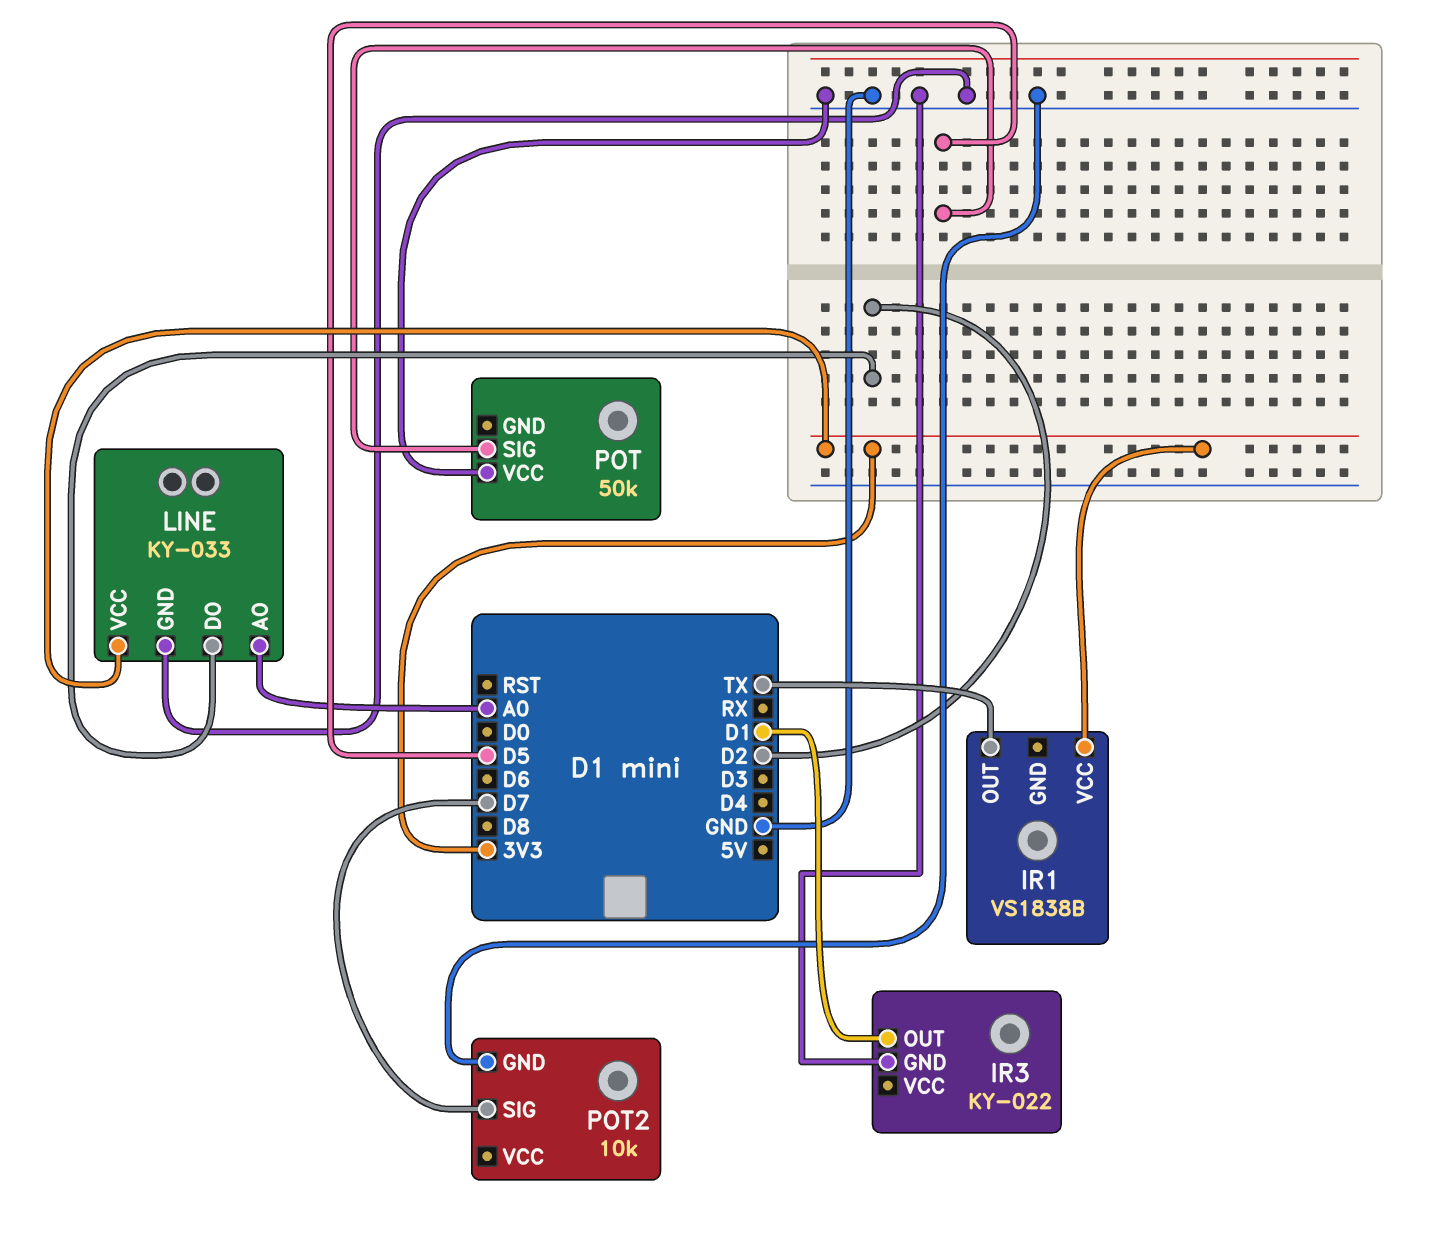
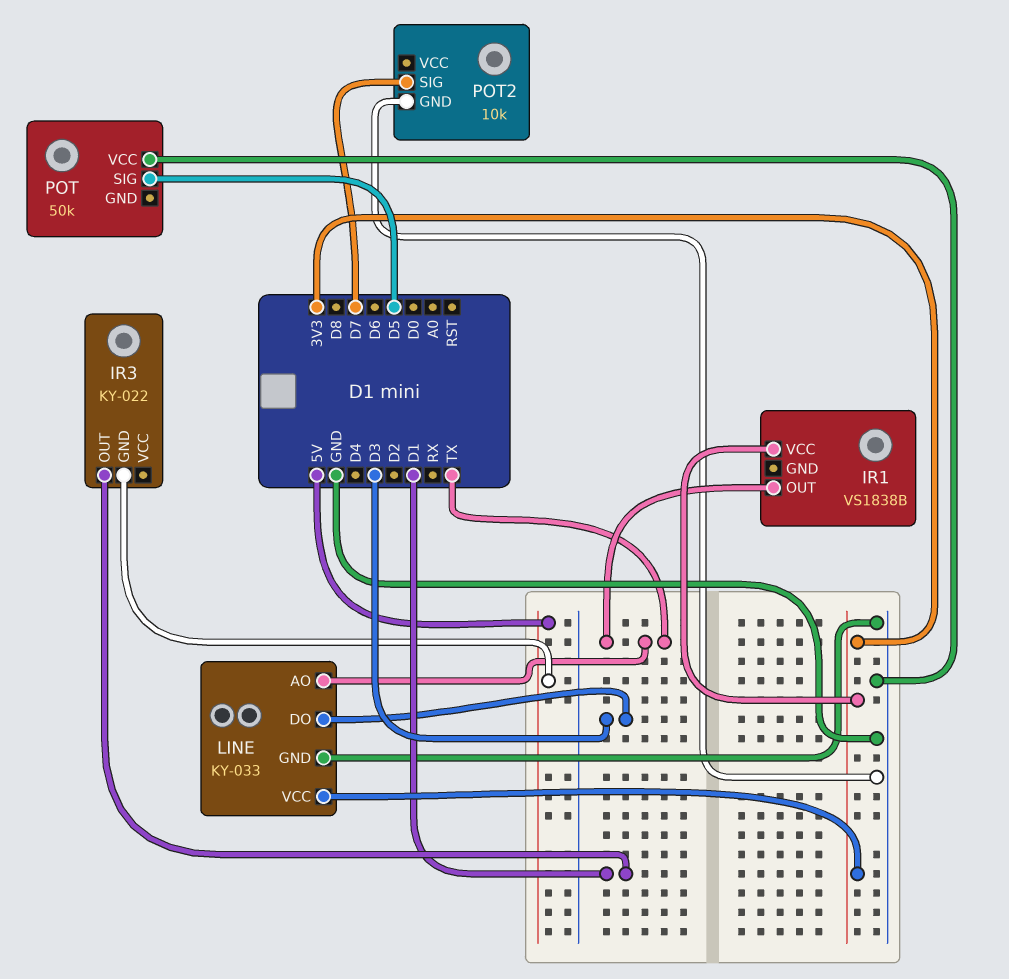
IR3 pin GND: GND -> 5V
LINE pin AO: A0 -> TX
LINE pin DO: D2 -> D3

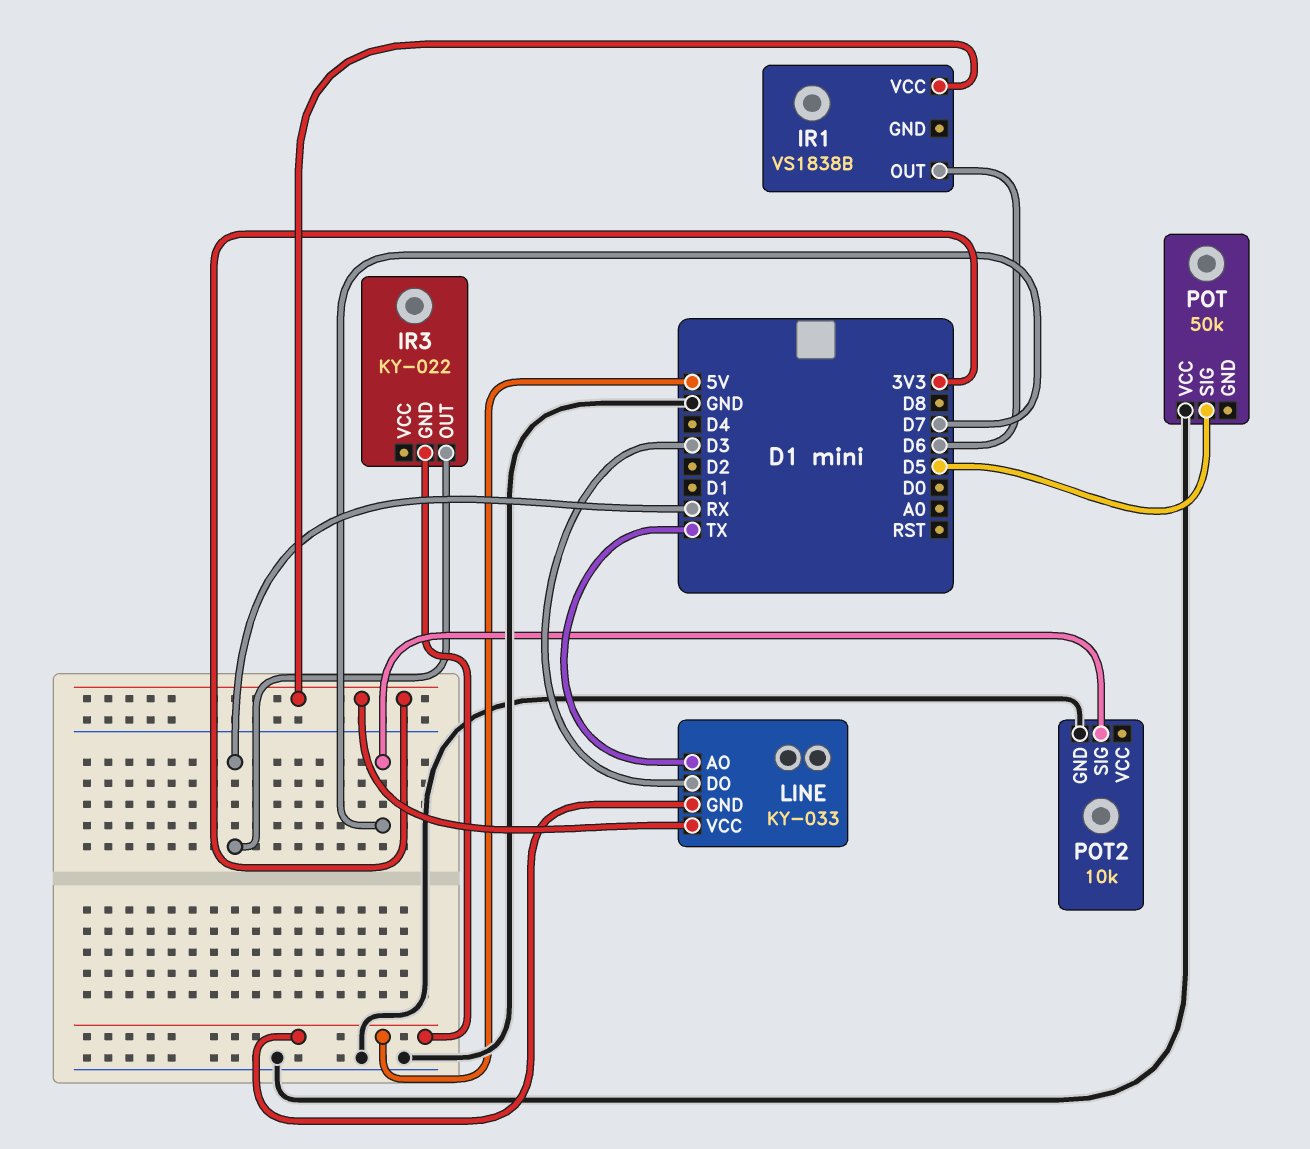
IR1 pin OUT: TX -> D6
IR3 pin OUT: D1 -> RX
LINE pin GND: GND -> 5V

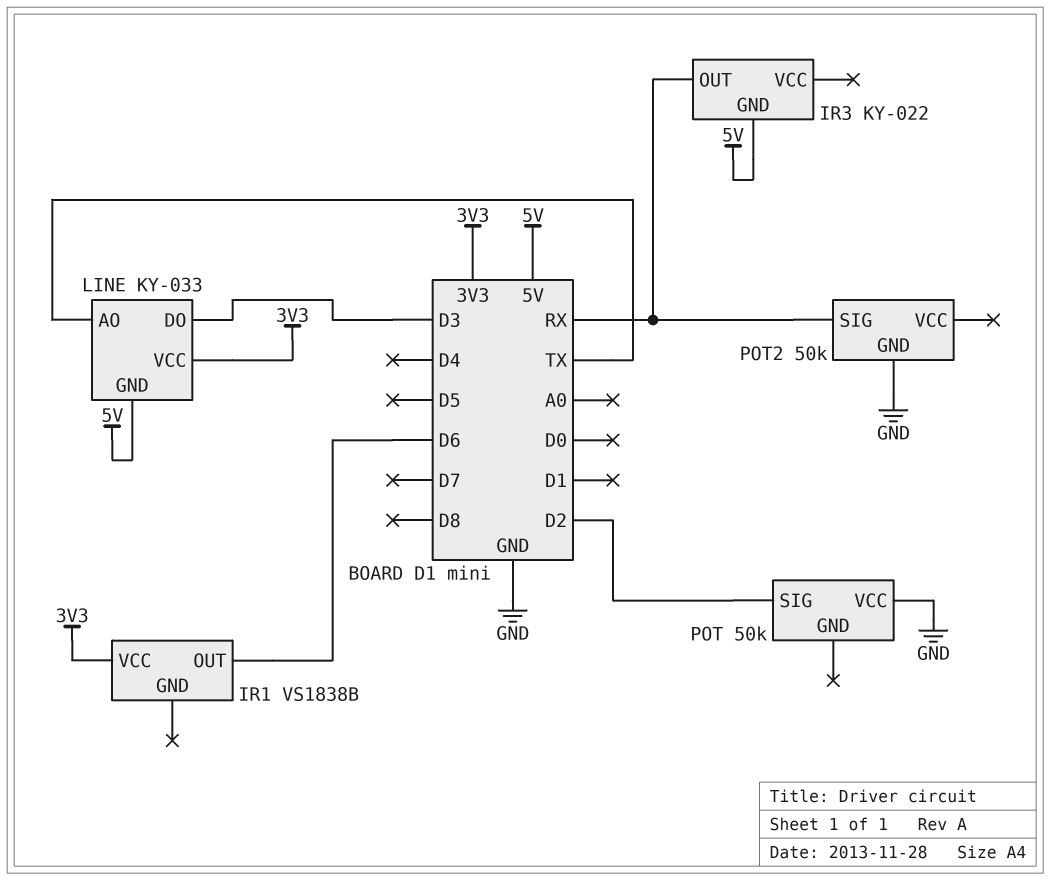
POT pin SIG: D5 -> D2
POT2: 10k -> 50k
POT2 pin SIG: D7 -> RX

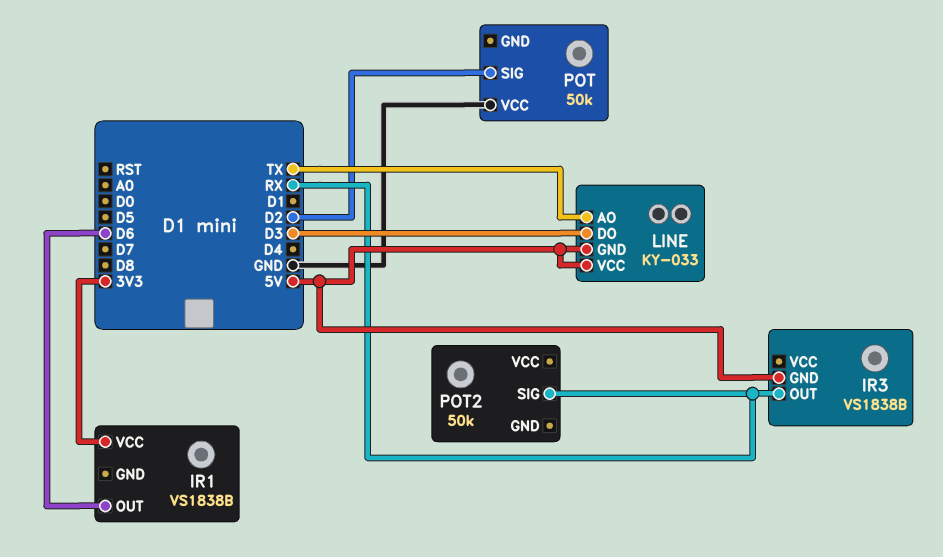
IR3: KY-022 -> VS1838B
LINE pin VCC: 3V3 -> 5V
POT2 pin GND: GND -> none

